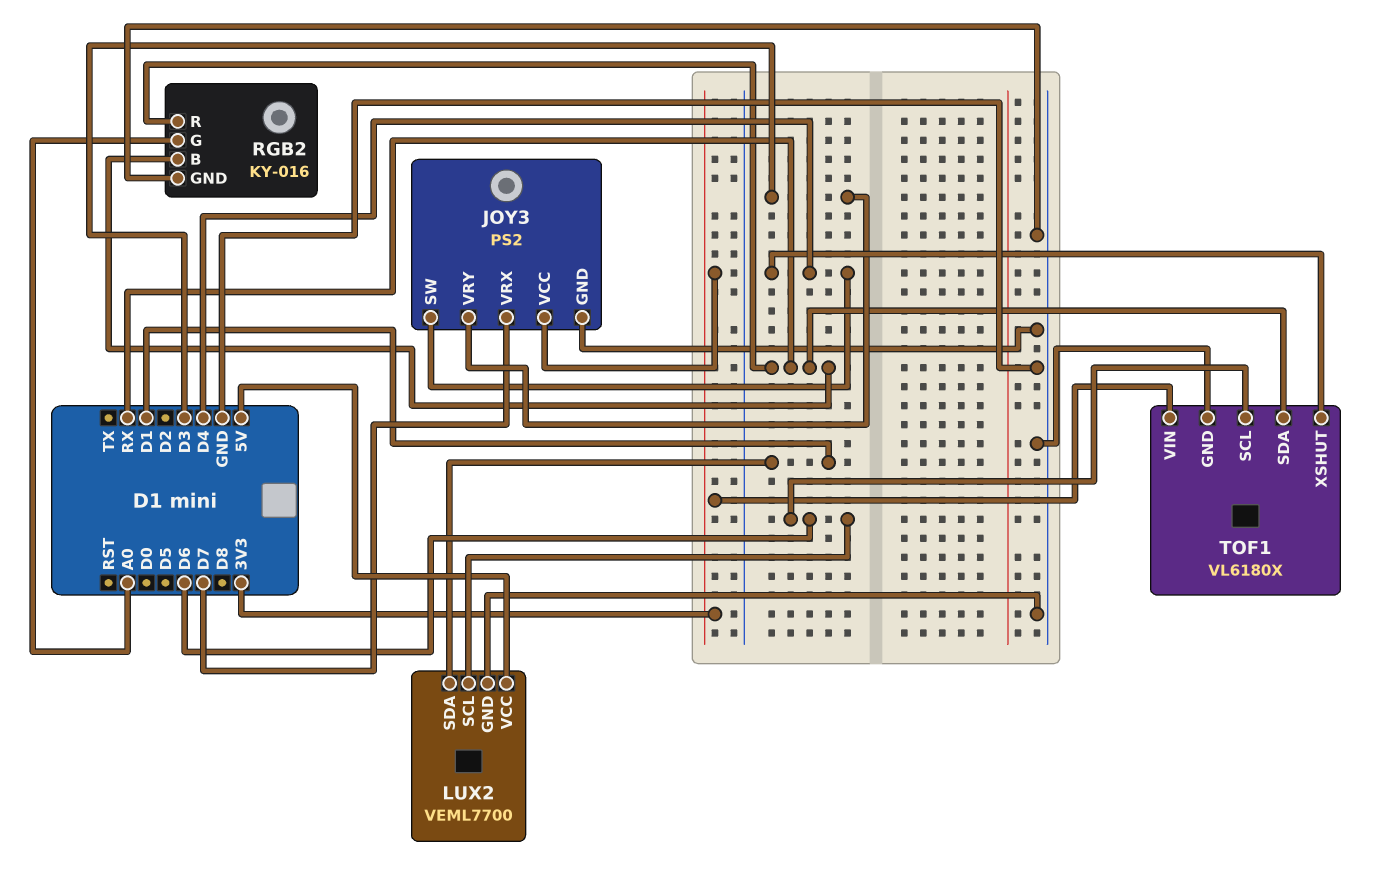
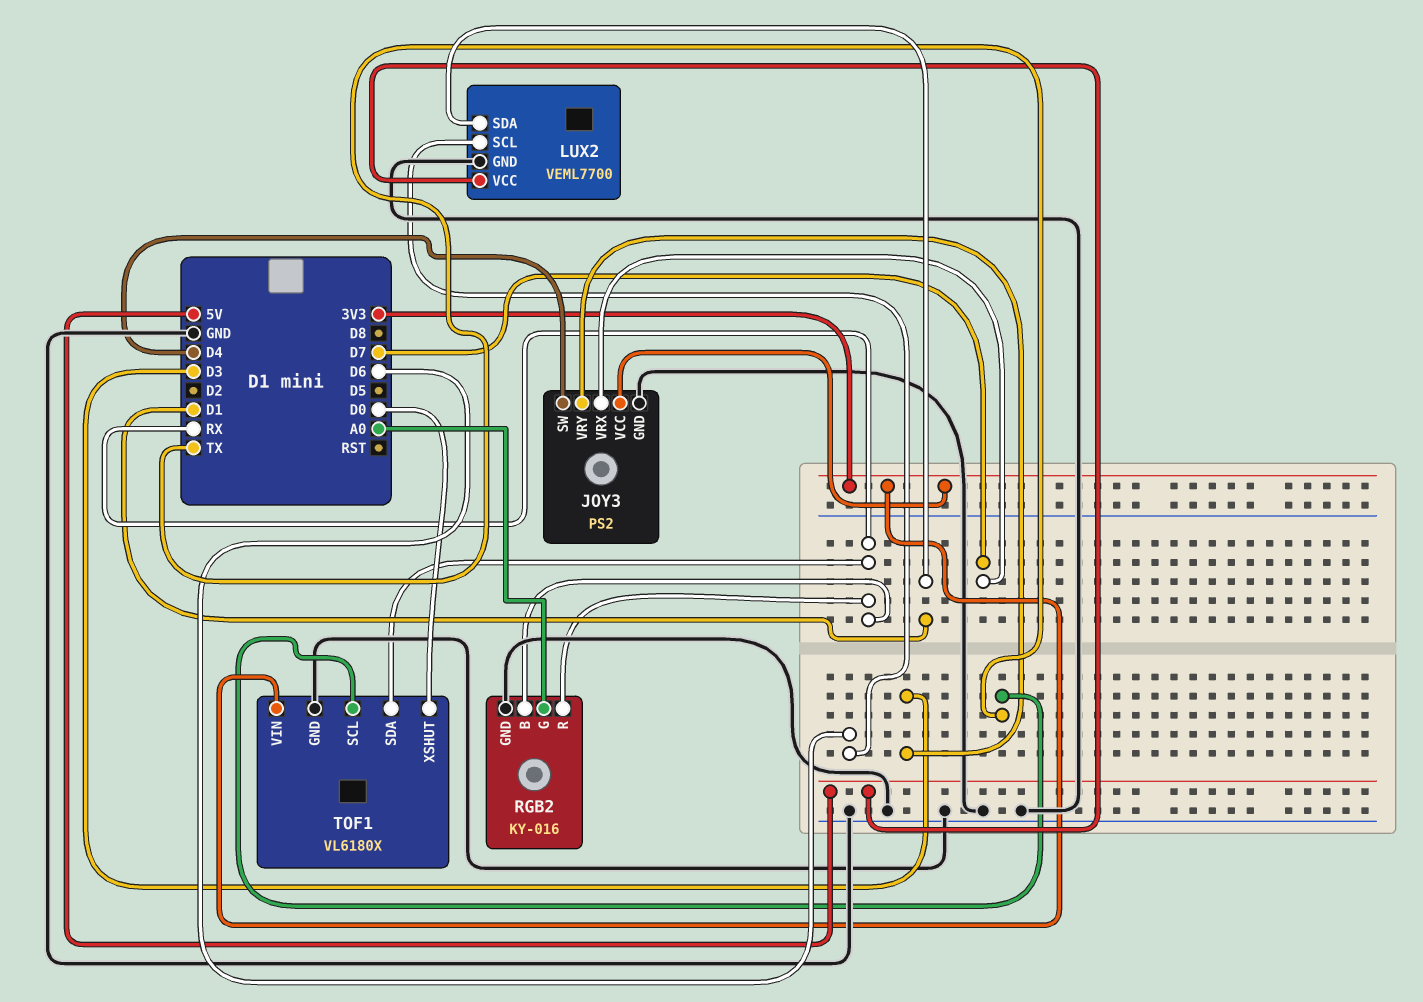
TOF1 pin SCL: D6 -> TX
TOF1 pin XSHUT: D4 -> D0

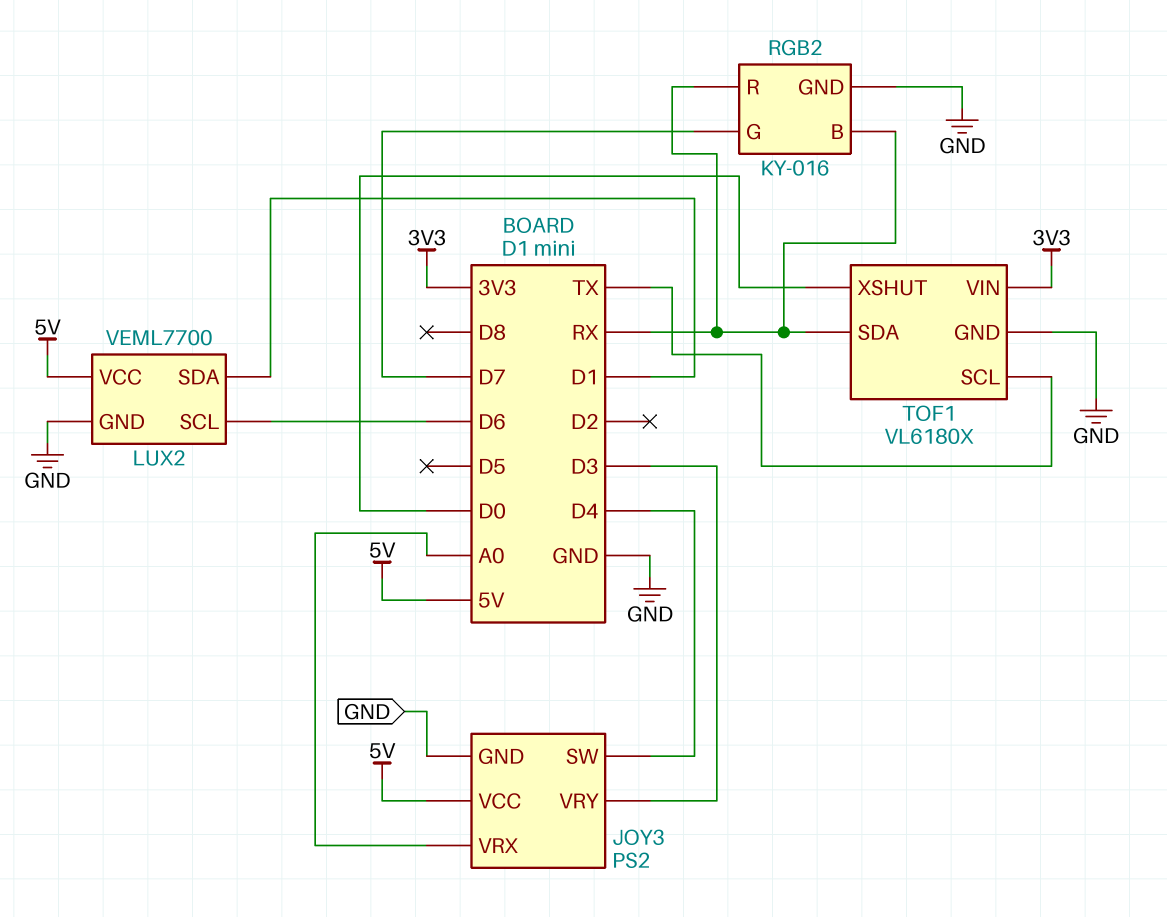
JOY3 pin VCC: 3V3 -> 5V
JOY3 pin VRX: D7 -> A0
RGB2 pin G: A0 -> D7

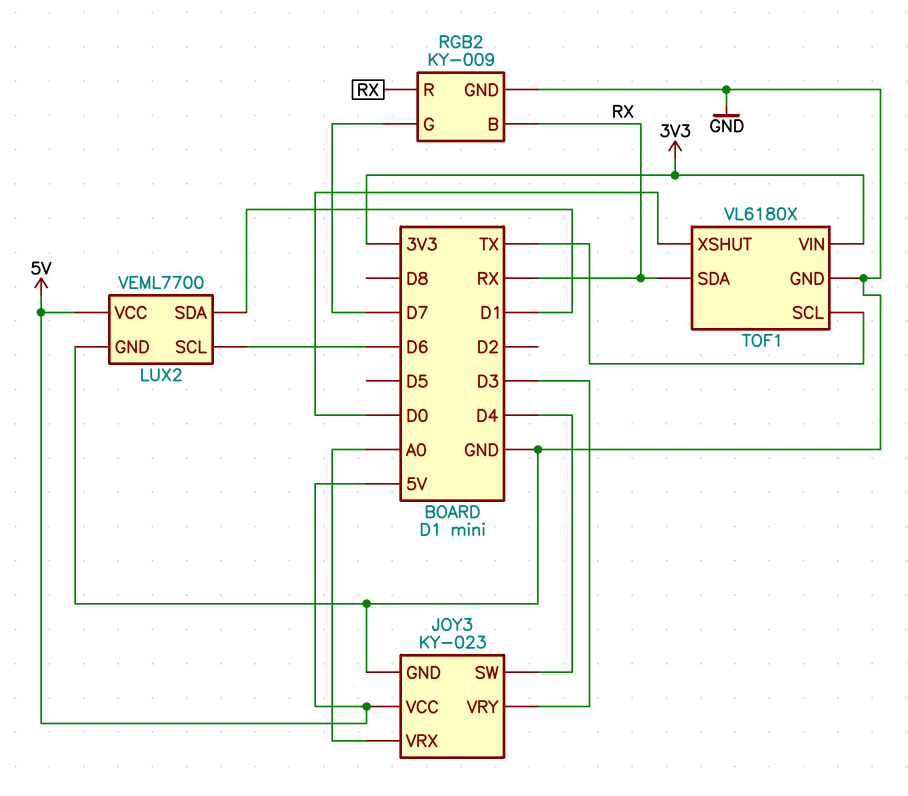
JOY3: PS2 -> KY-023
RGB2: KY-016 -> KY-009

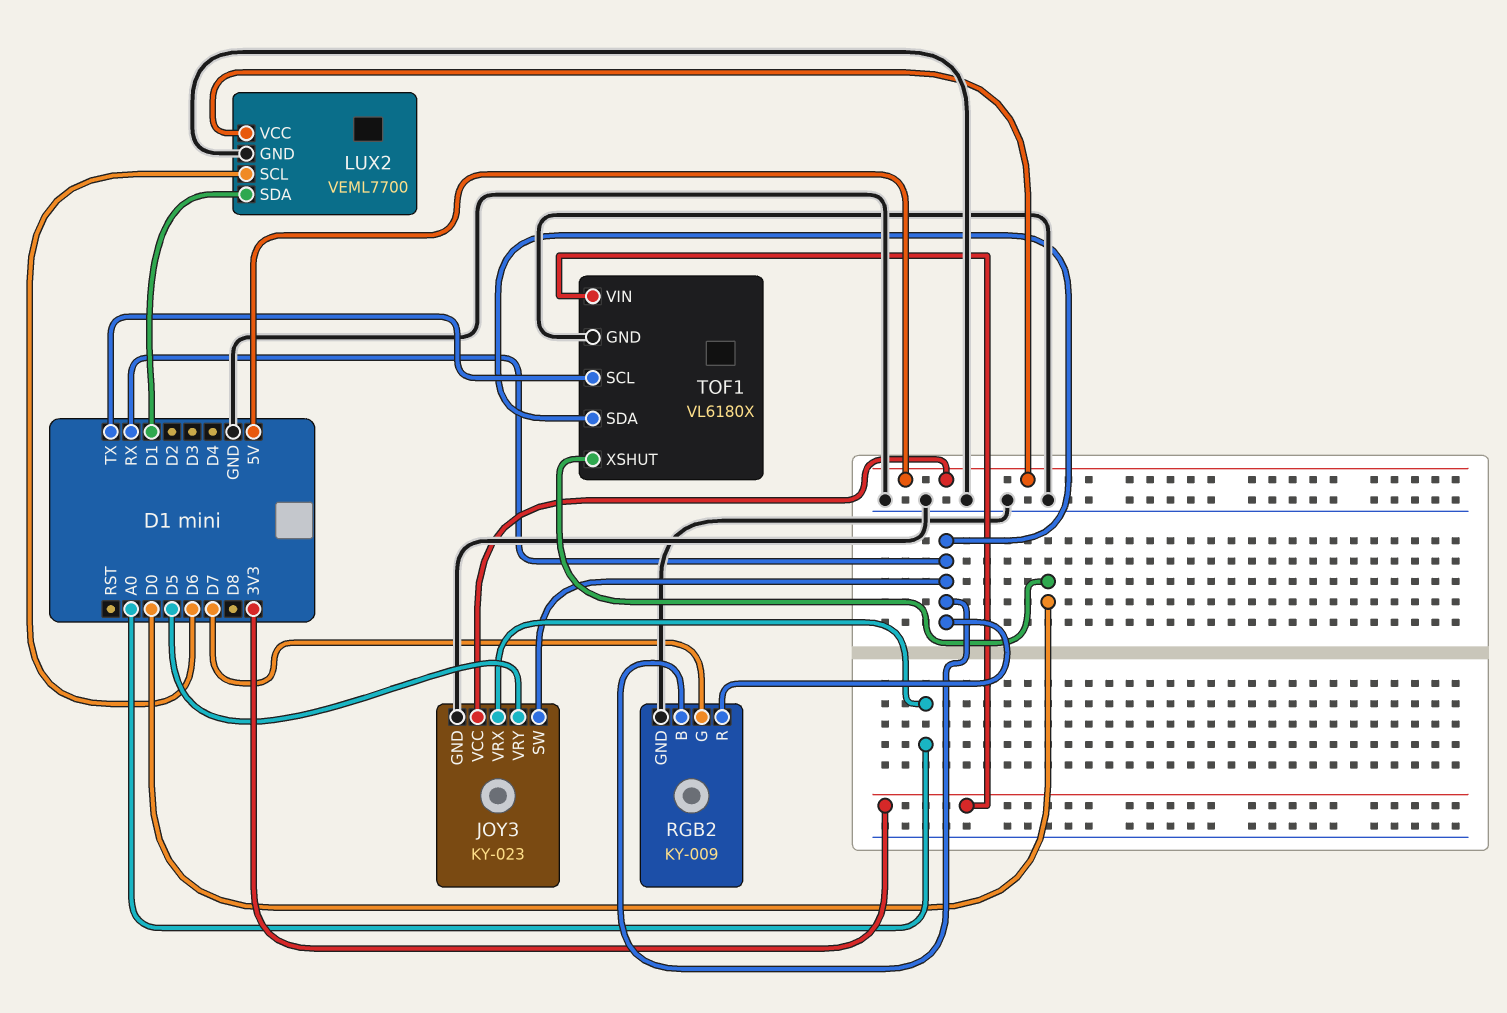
JOY3 pin SW: D4 -> RX
JOY3 pin VRY: D3 -> D5

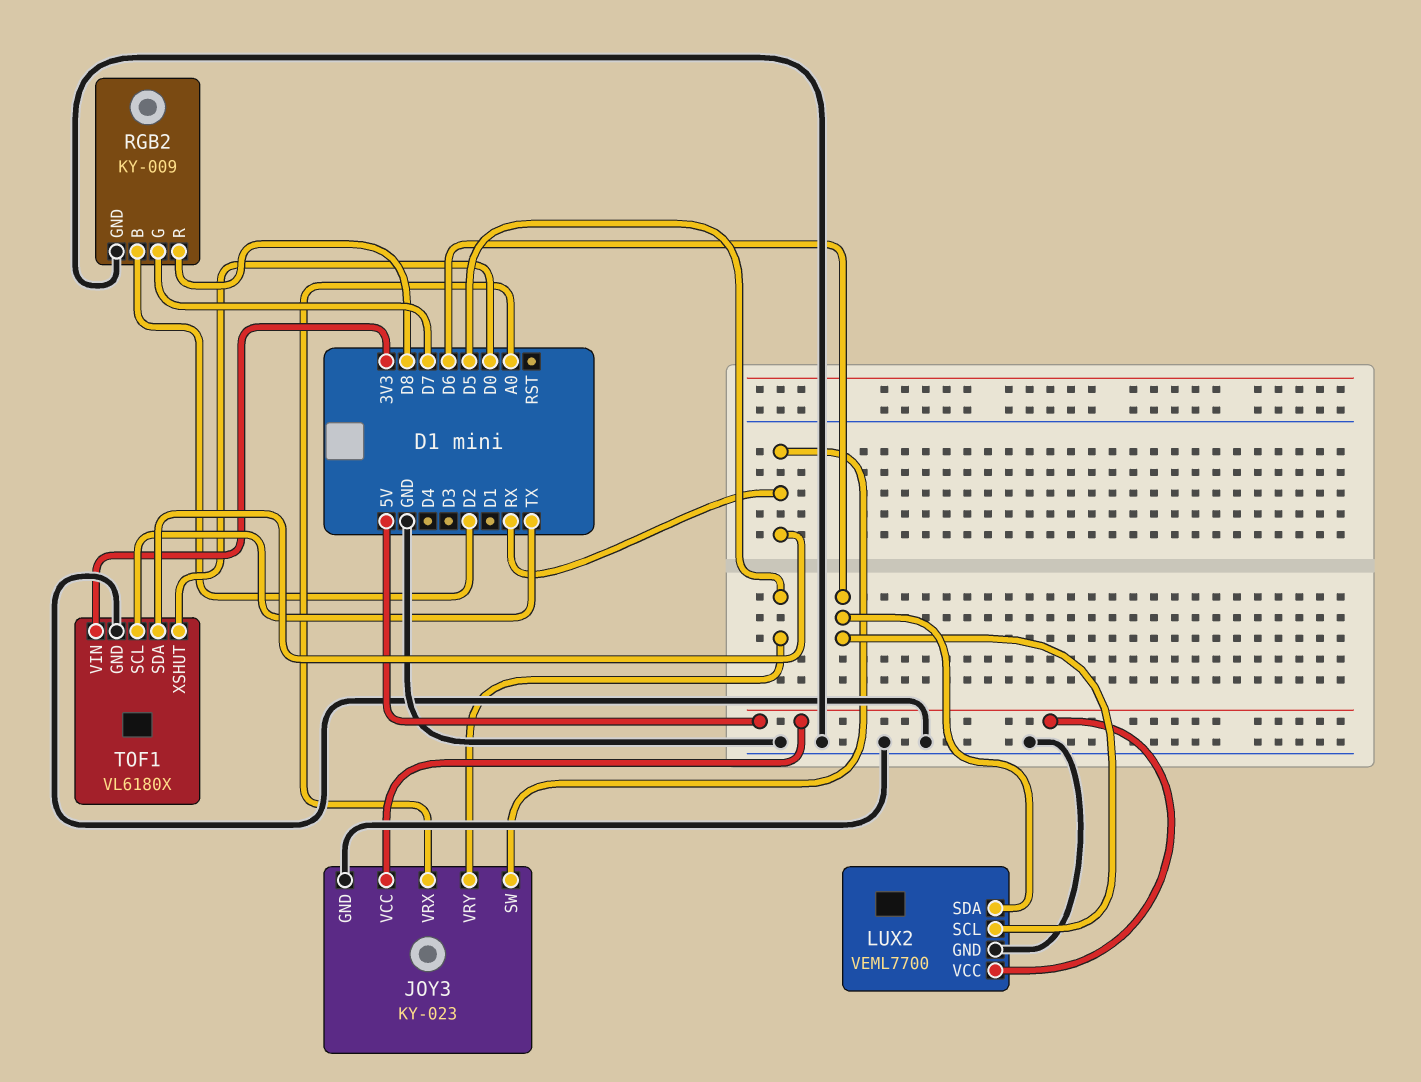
LUX2 pin SDA: D1 -> D6
RGB2 pin B: RX -> D2
RGB2 pin R: RX -> D8

